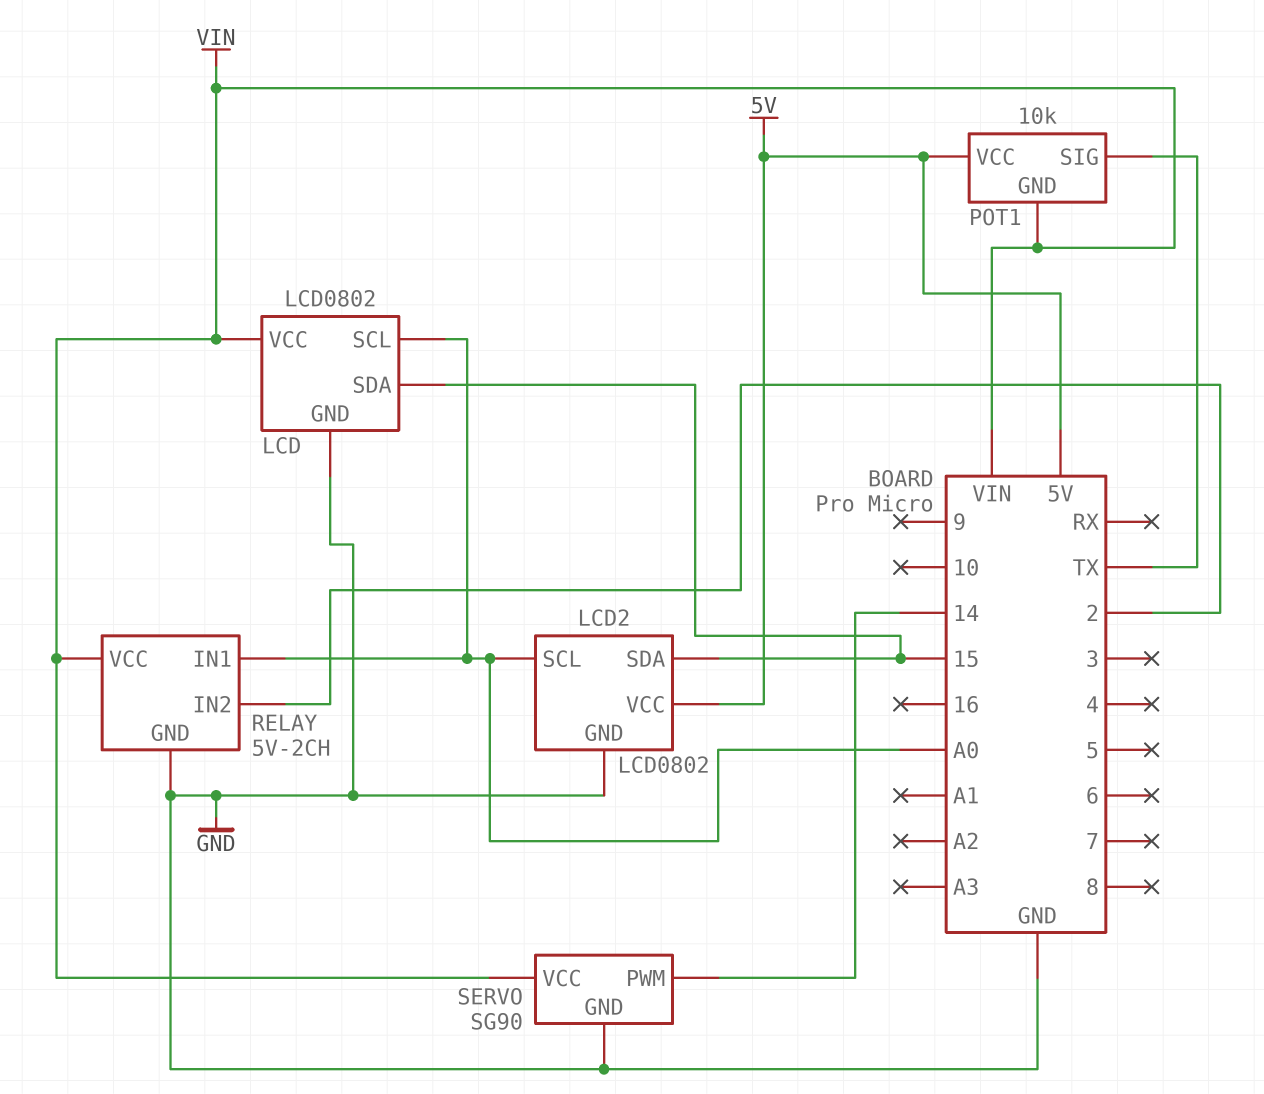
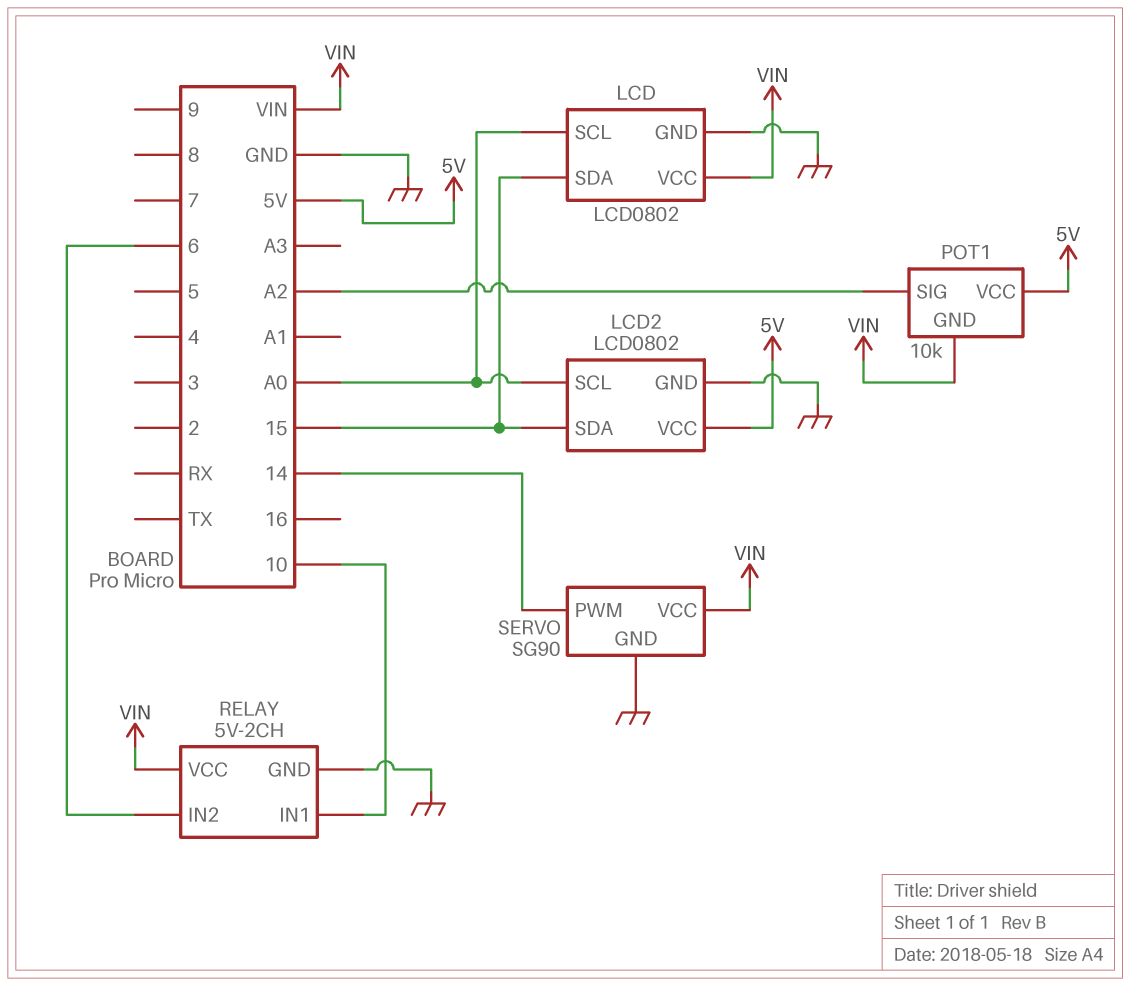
POT1 pin SIG: TX -> A2
RELAY pin IN1: A0 -> 10
RELAY pin IN2: 2 -> 6

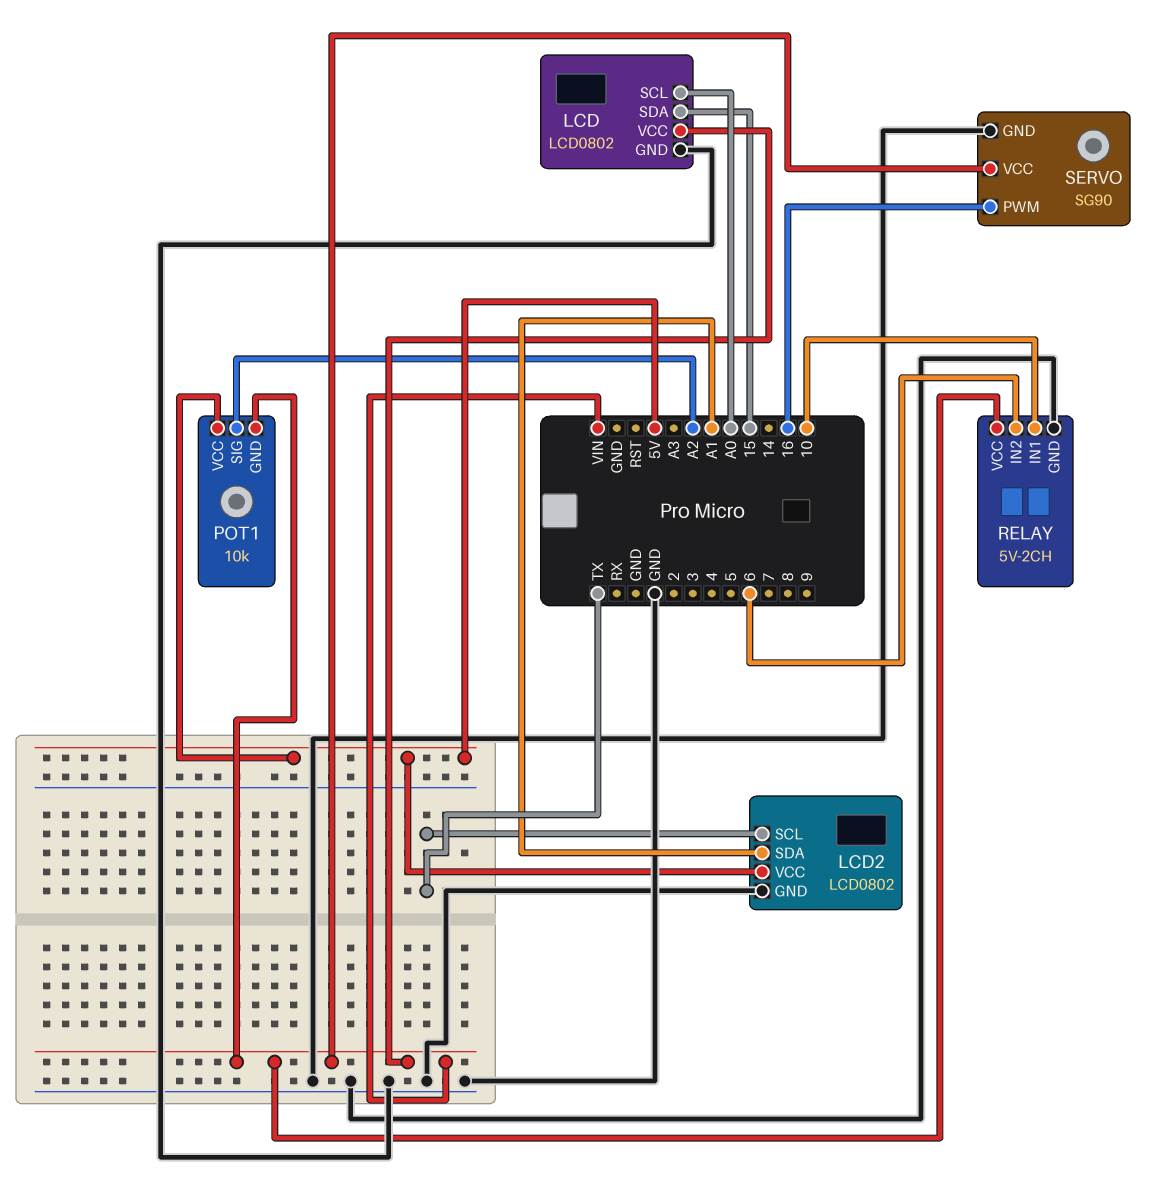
LCD2 pin SCL: A0 -> TX
LCD2 pin SDA: 15 -> A1
SERVO pin PWM: 14 -> 16

